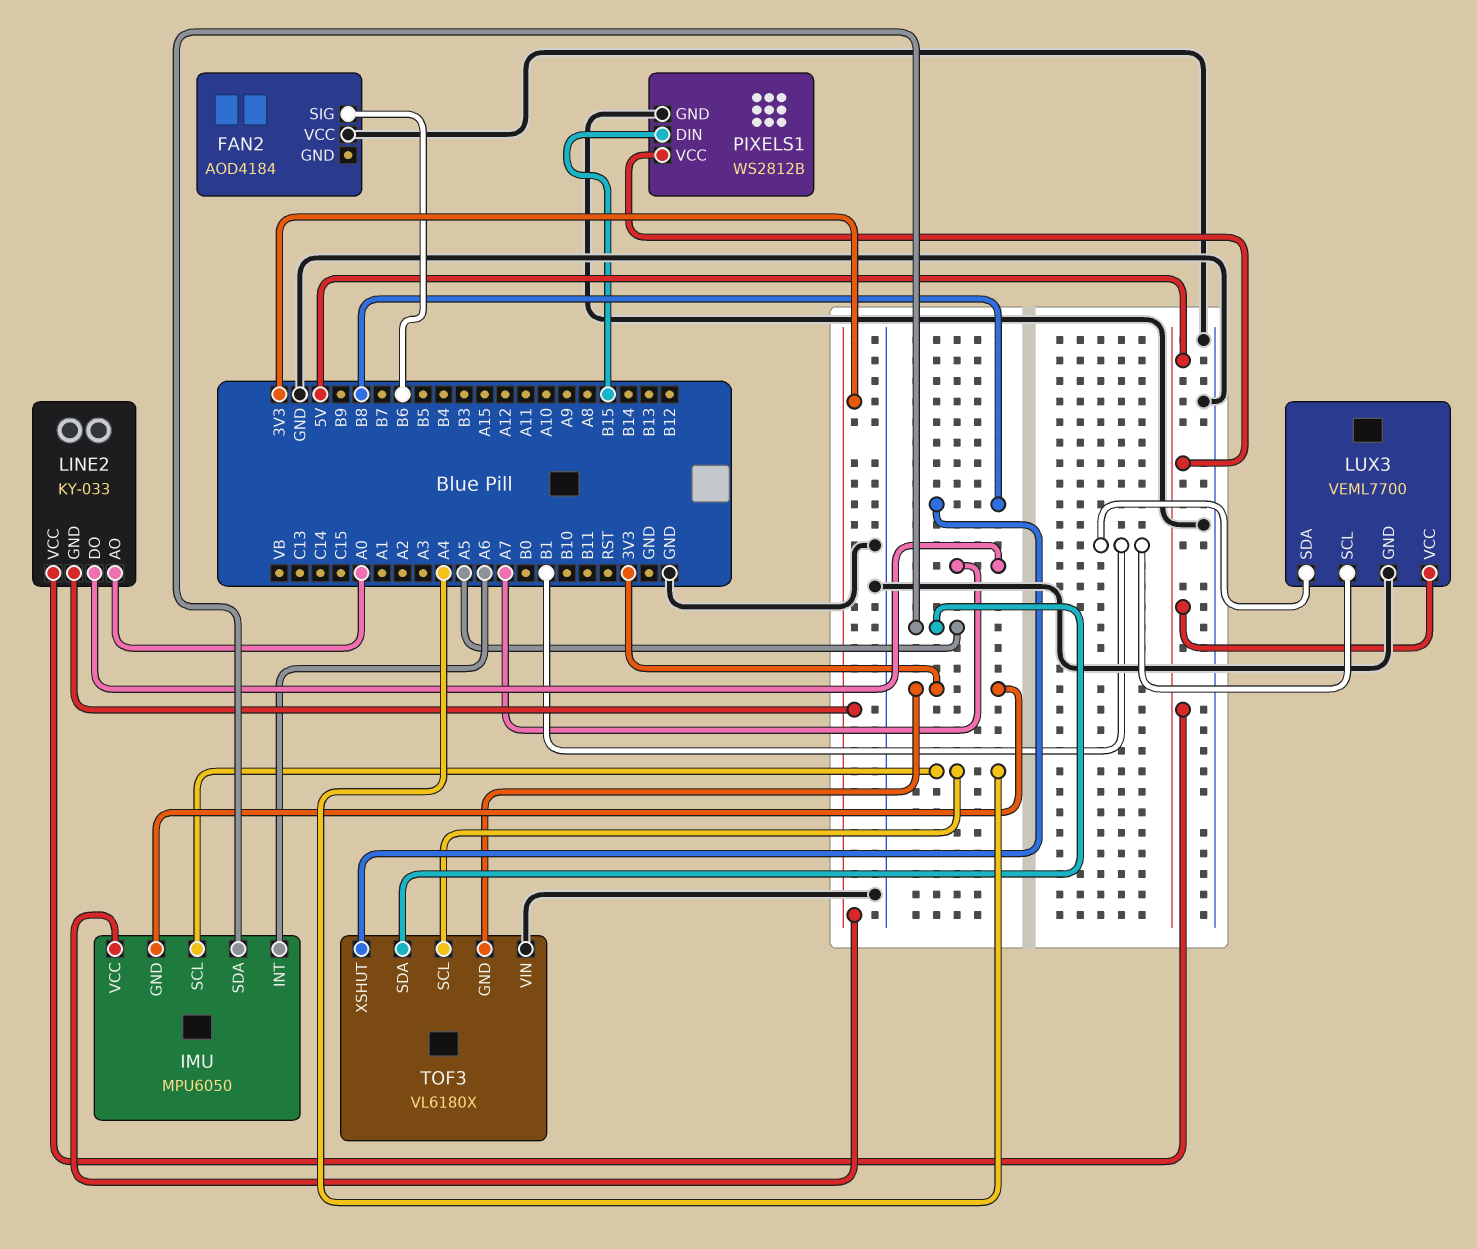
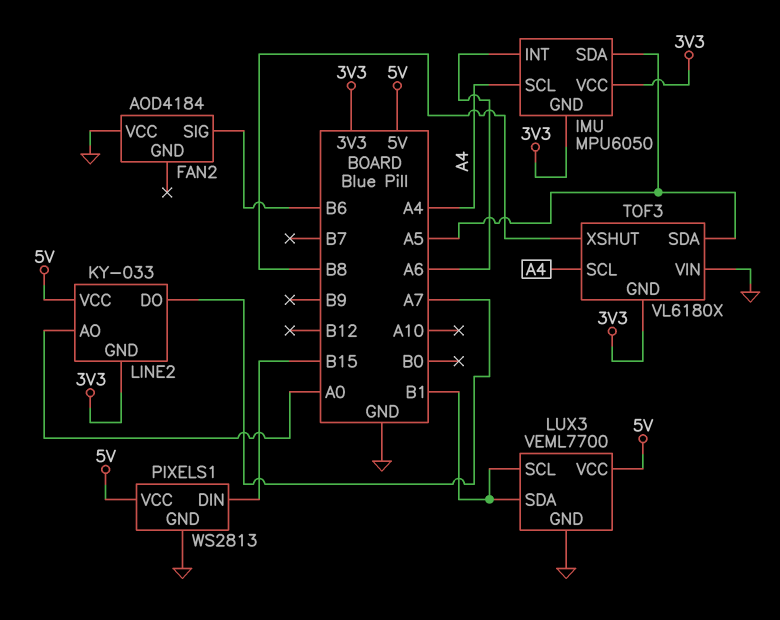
PIXELS1: WS2812B -> WS2813

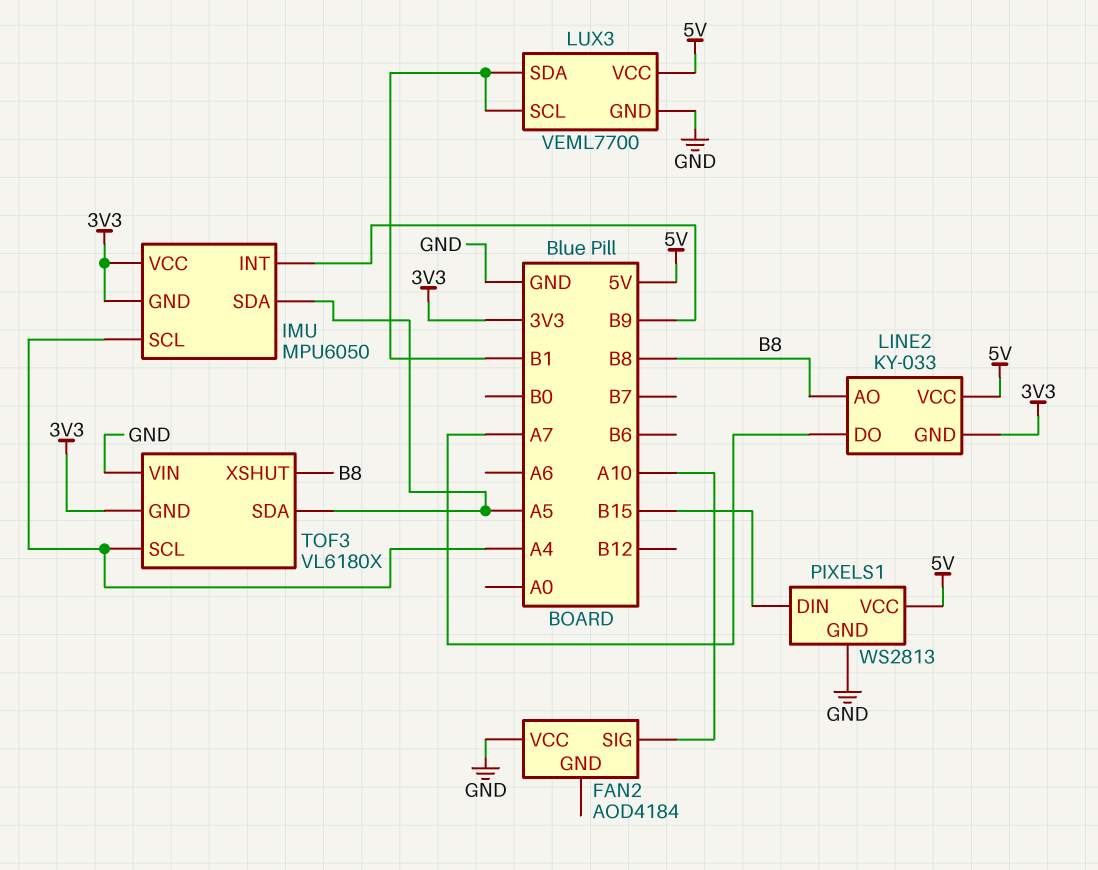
FAN2 pin SIG: B6 -> A10
IMU pin INT: A6 -> B9
LINE2 pin AO: A0 -> B8

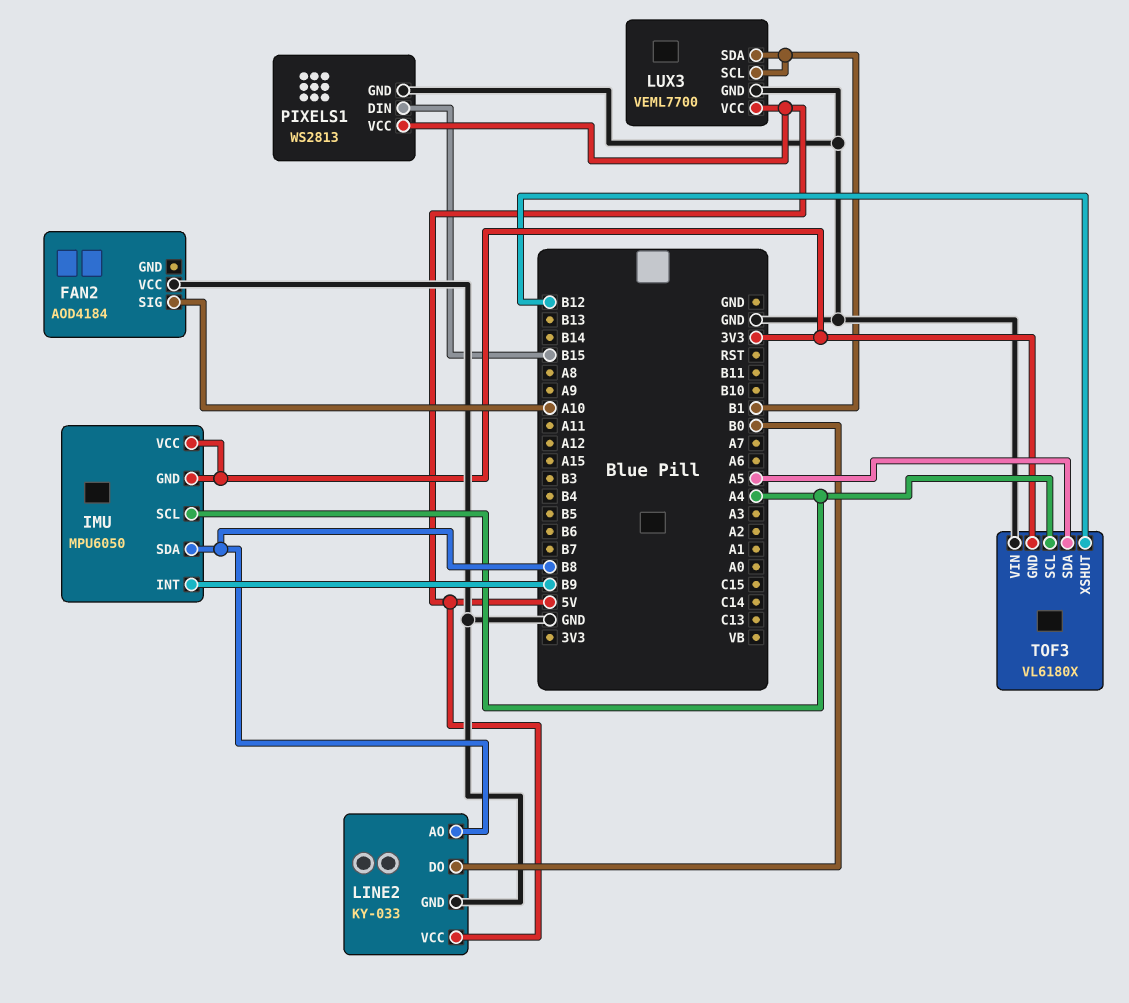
IMU pin SDA: A5 -> B8
LINE2 pin DO: A7 -> B0
LINE2 pin GND: 3V3 -> GND
TOF3 pin XSHUT: B8 -> B12

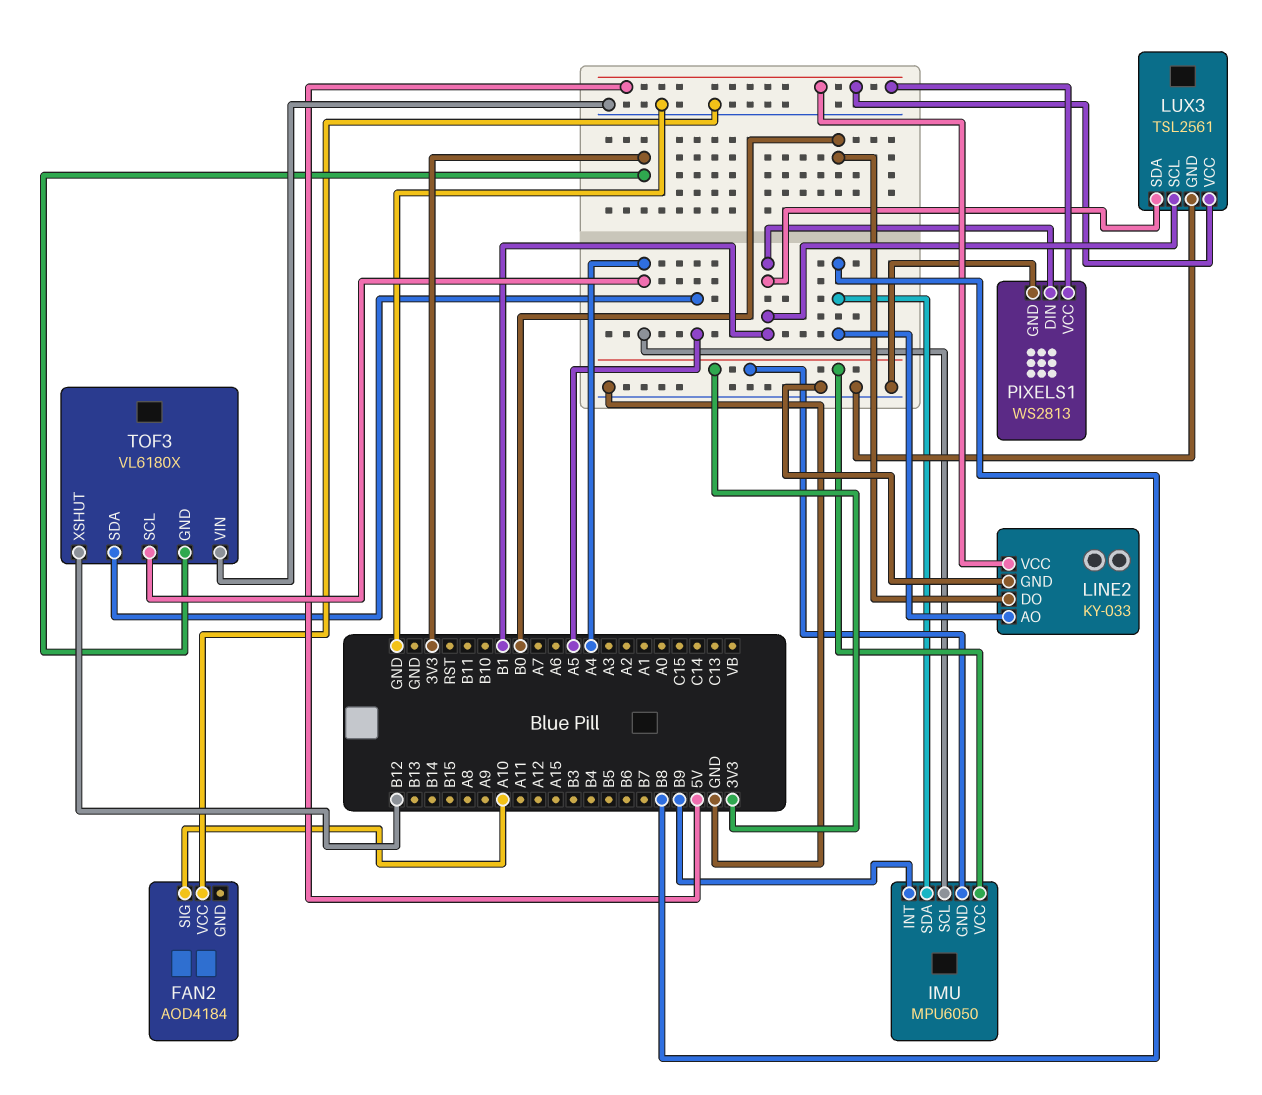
LUX3: VEML7700 -> TSL2561
PIXELS1 pin DIN: B15 -> B1

